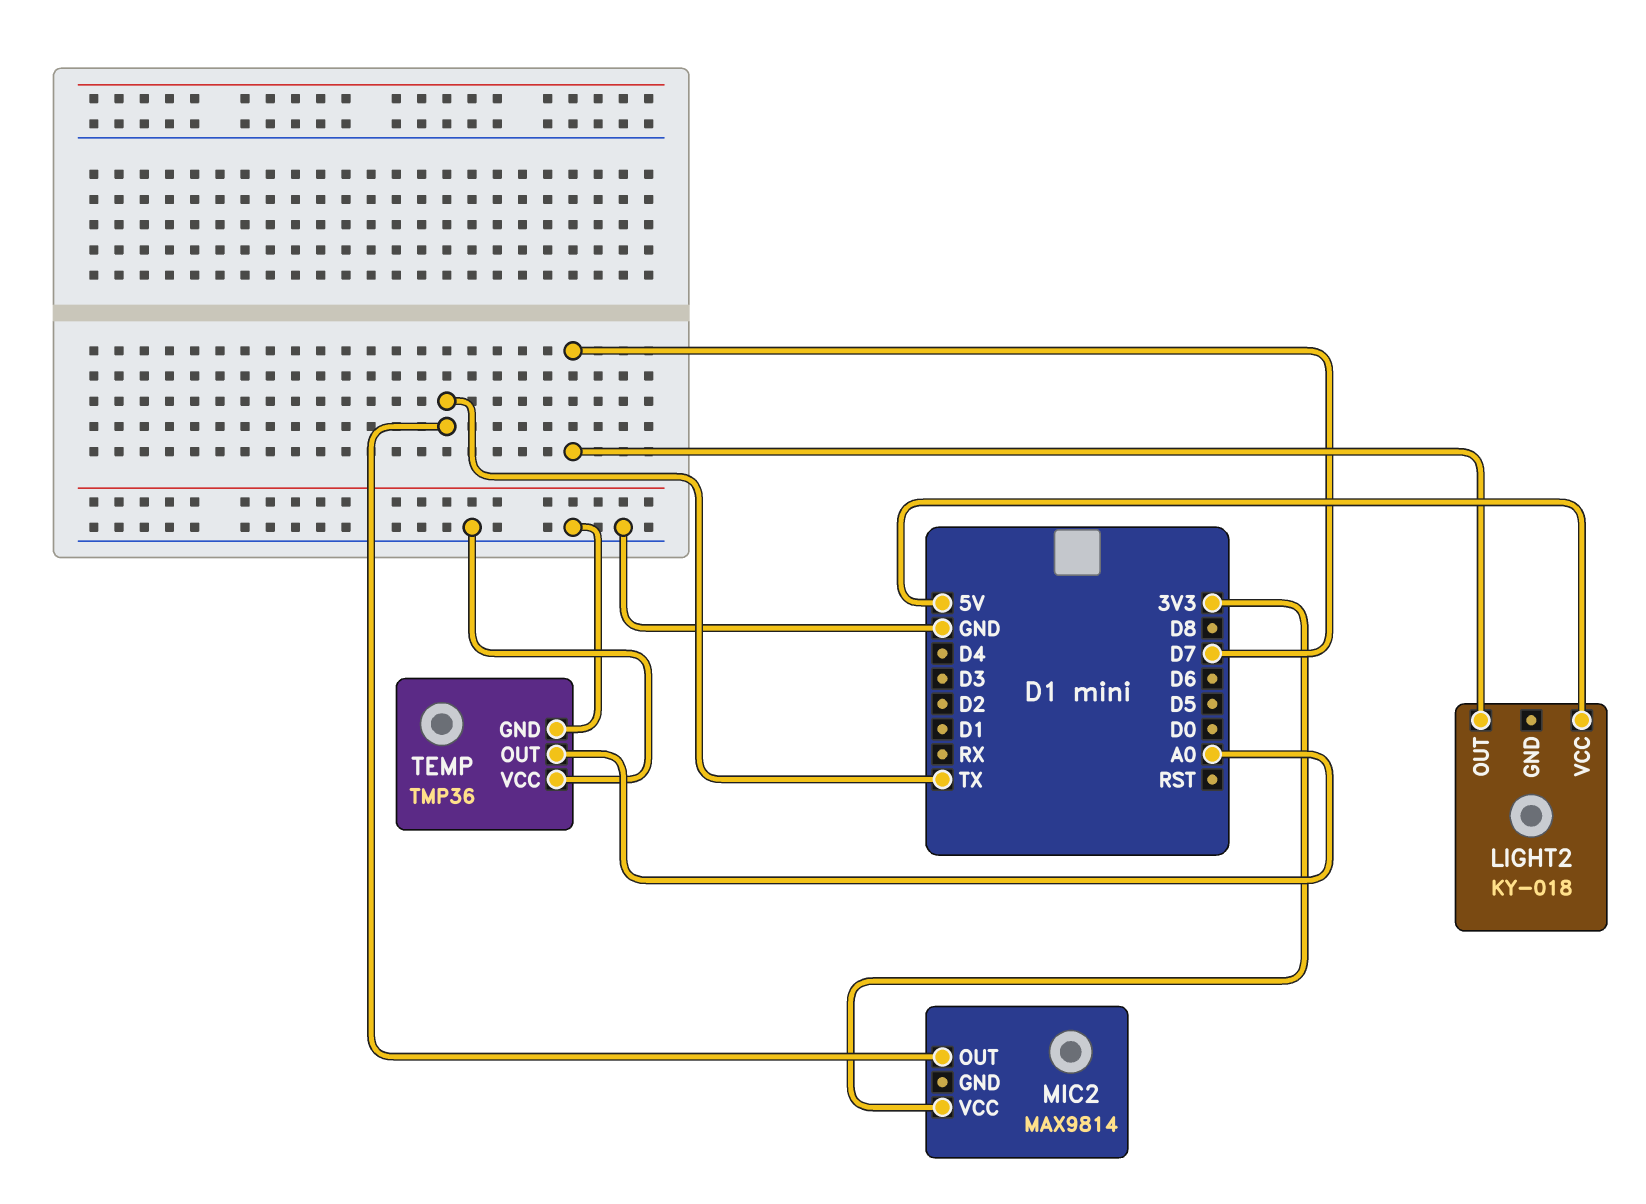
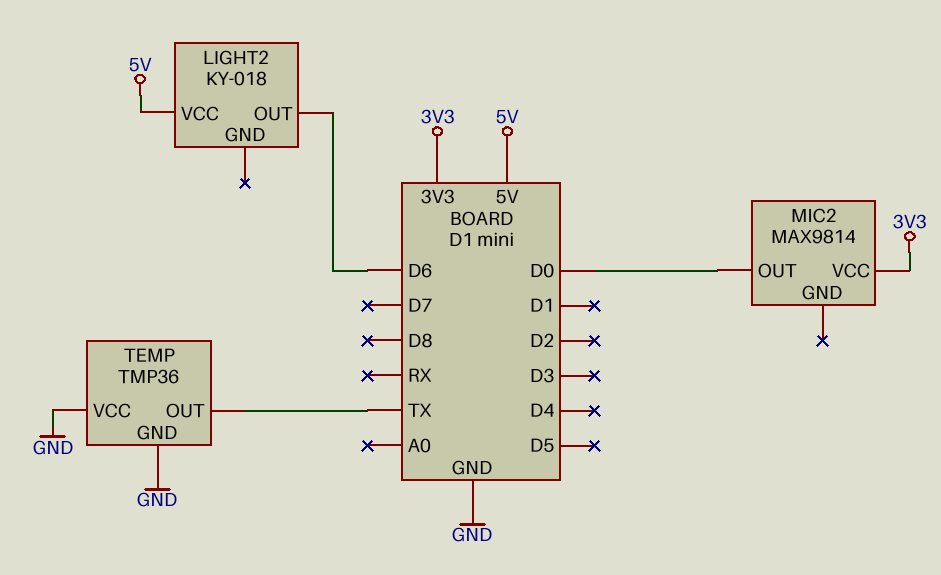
LIGHT2 pin OUT: D7 -> D6
MIC2 pin OUT: TX -> D0
TEMP pin OUT: A0 -> TX

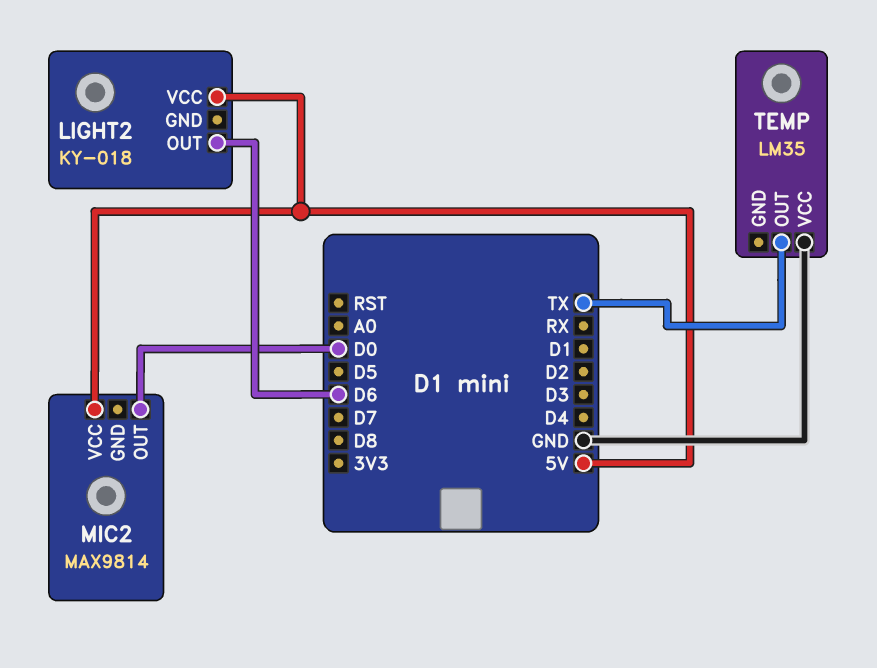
MIC2 pin VCC: 3V3 -> 5V
TEMP: TMP36 -> LM35
TEMP pin GND: GND -> none

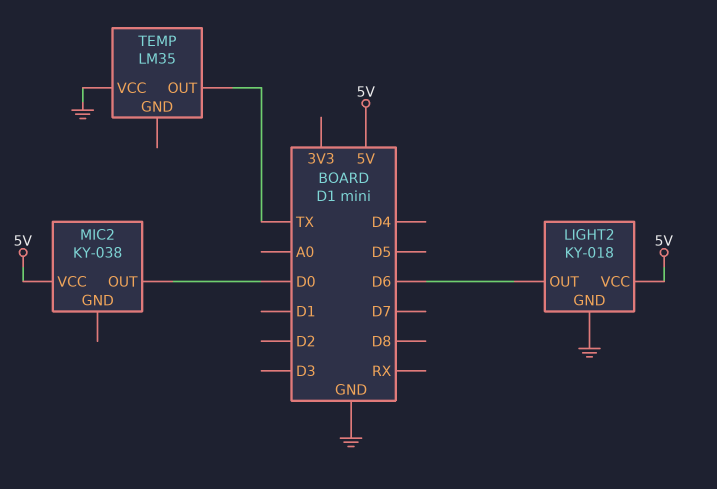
LIGHT2 pin GND: none -> GND
MIC2: MAX9814 -> KY-038

